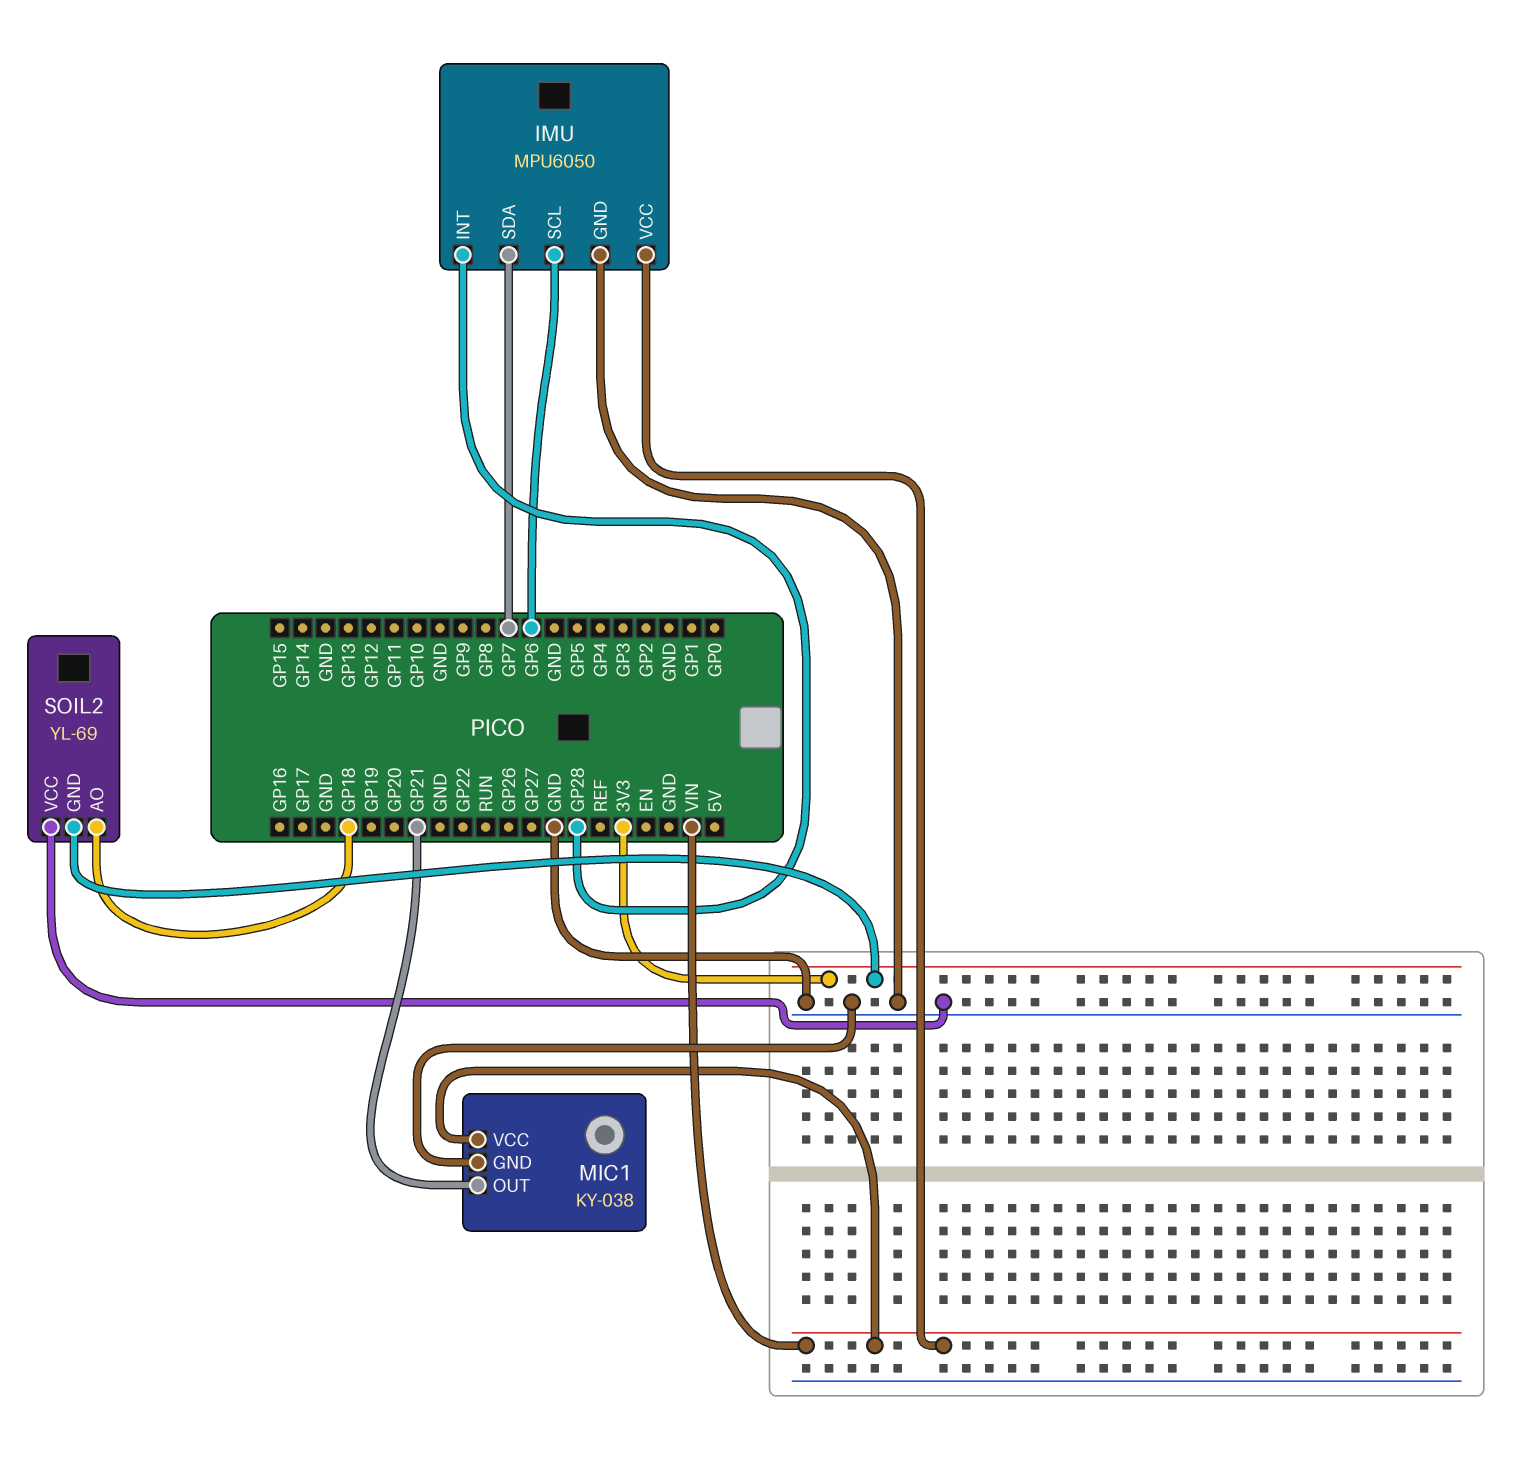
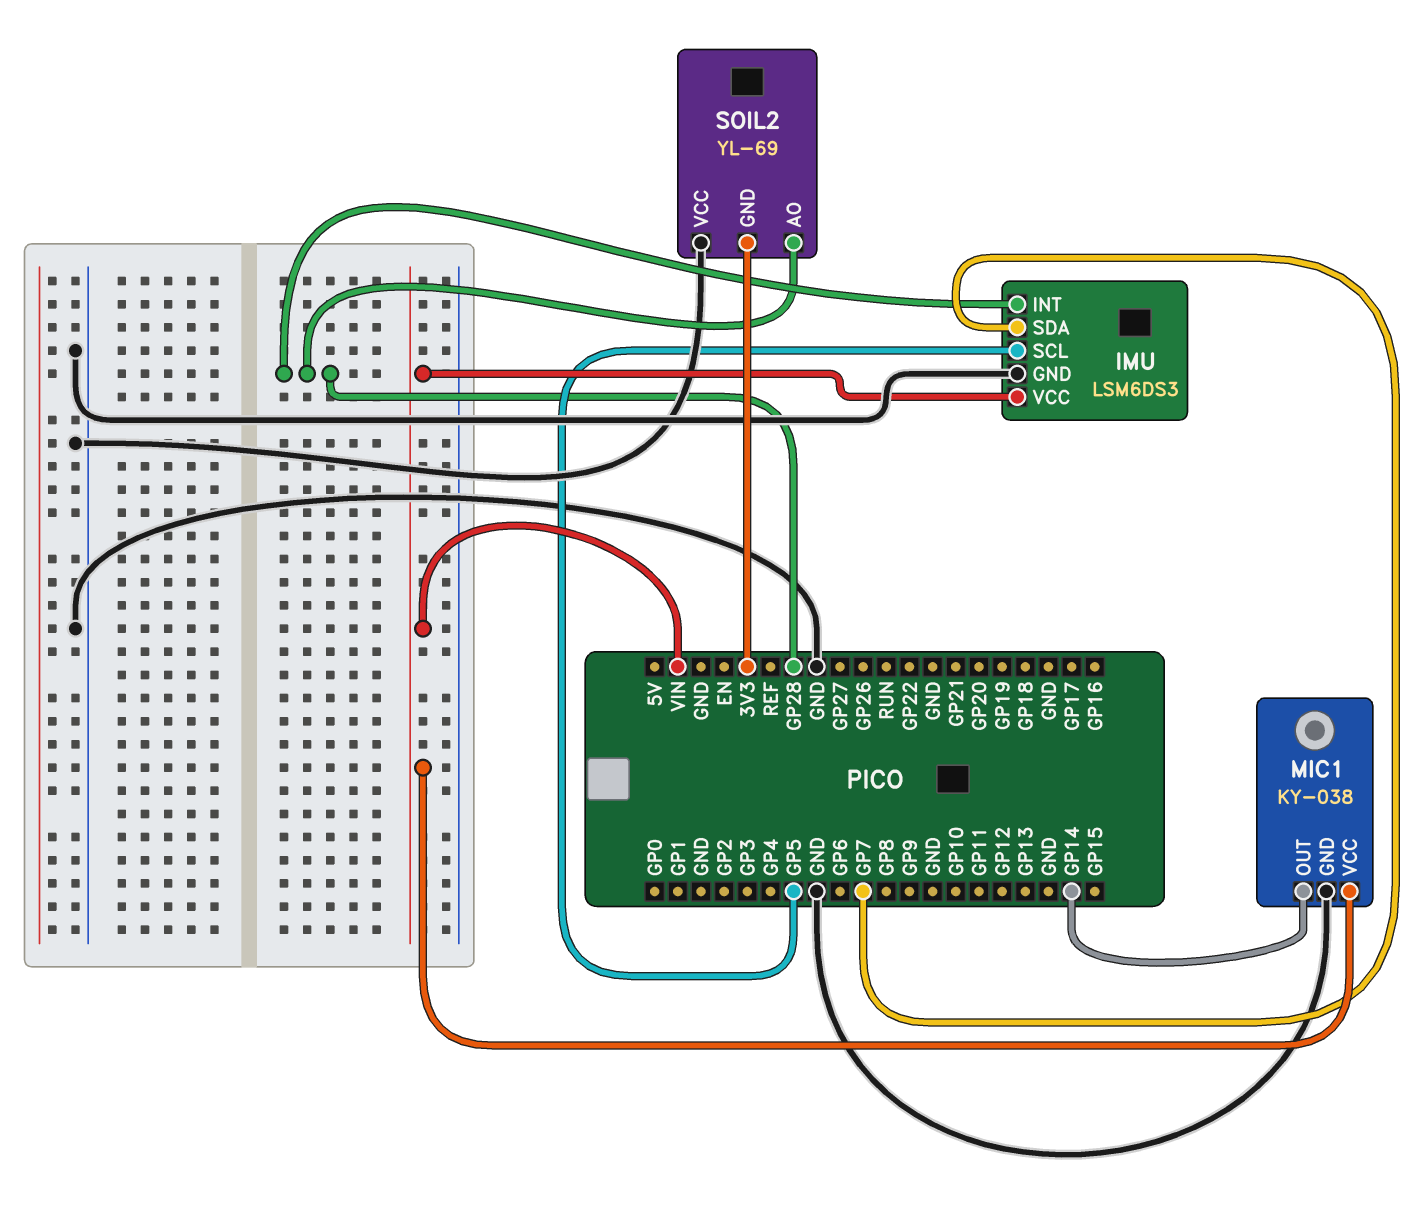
IMU: MPU6050 -> LSM6DS3
IMU pin SCL: GP6 -> GP5
MIC1 pin OUT: GP21 -> GP14
SOIL2 pin AO: GP18 -> GP28

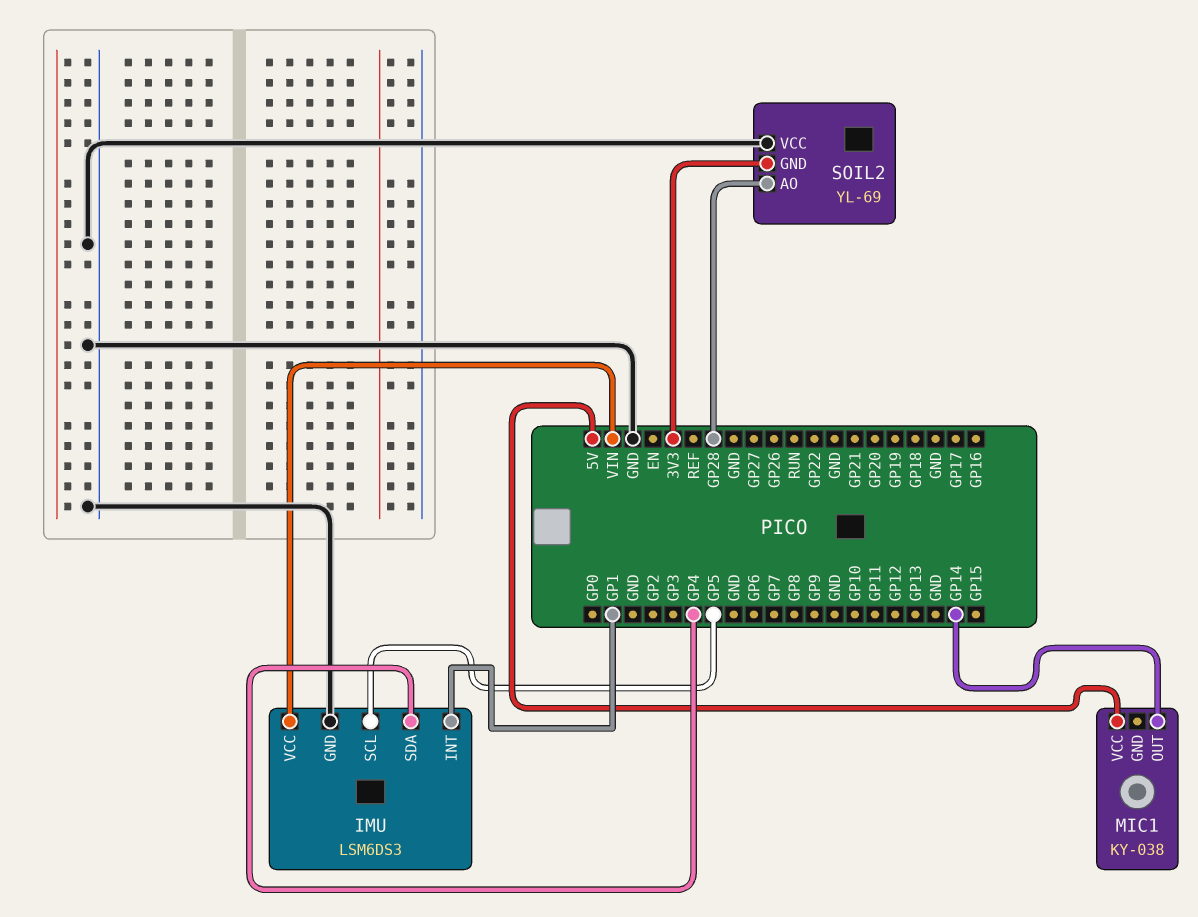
IMU pin INT: GP28 -> GP1
IMU pin SDA: GP7 -> GP4
MIC1 pin GND: GND -> none
MIC1 pin VCC: VIN -> 5V

